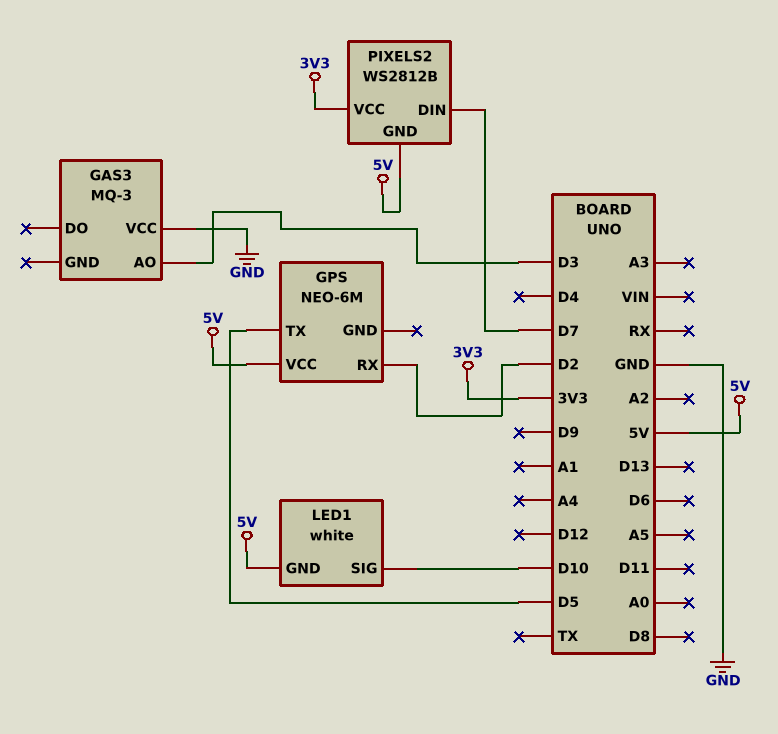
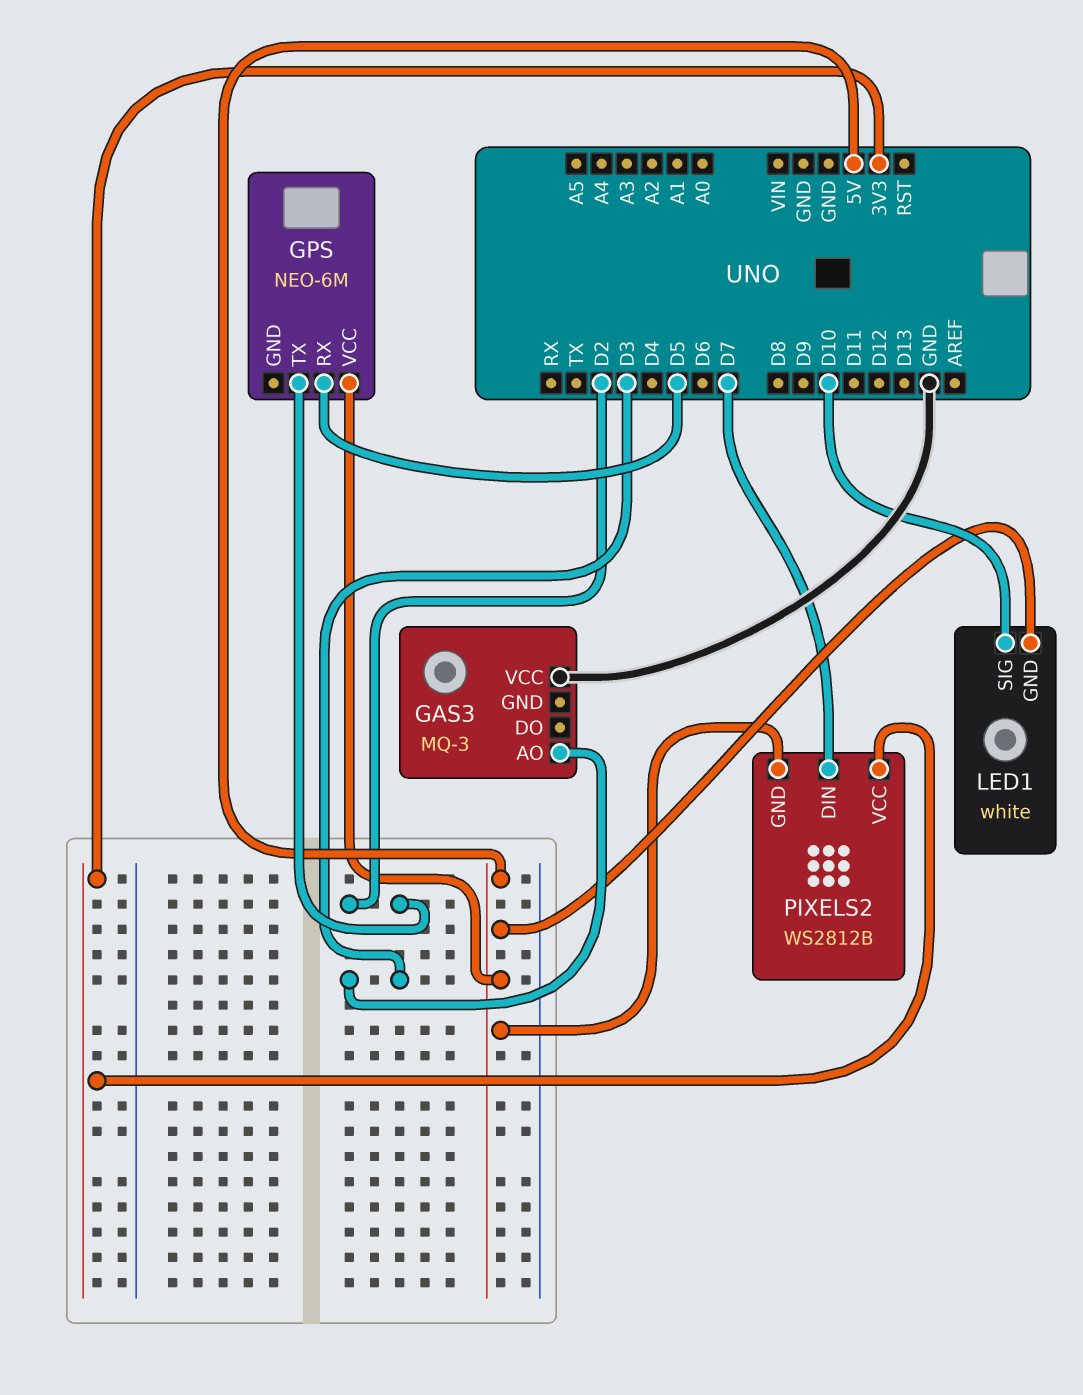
GPS pin RX: D2 -> D5
GPS pin TX: D5 -> D2

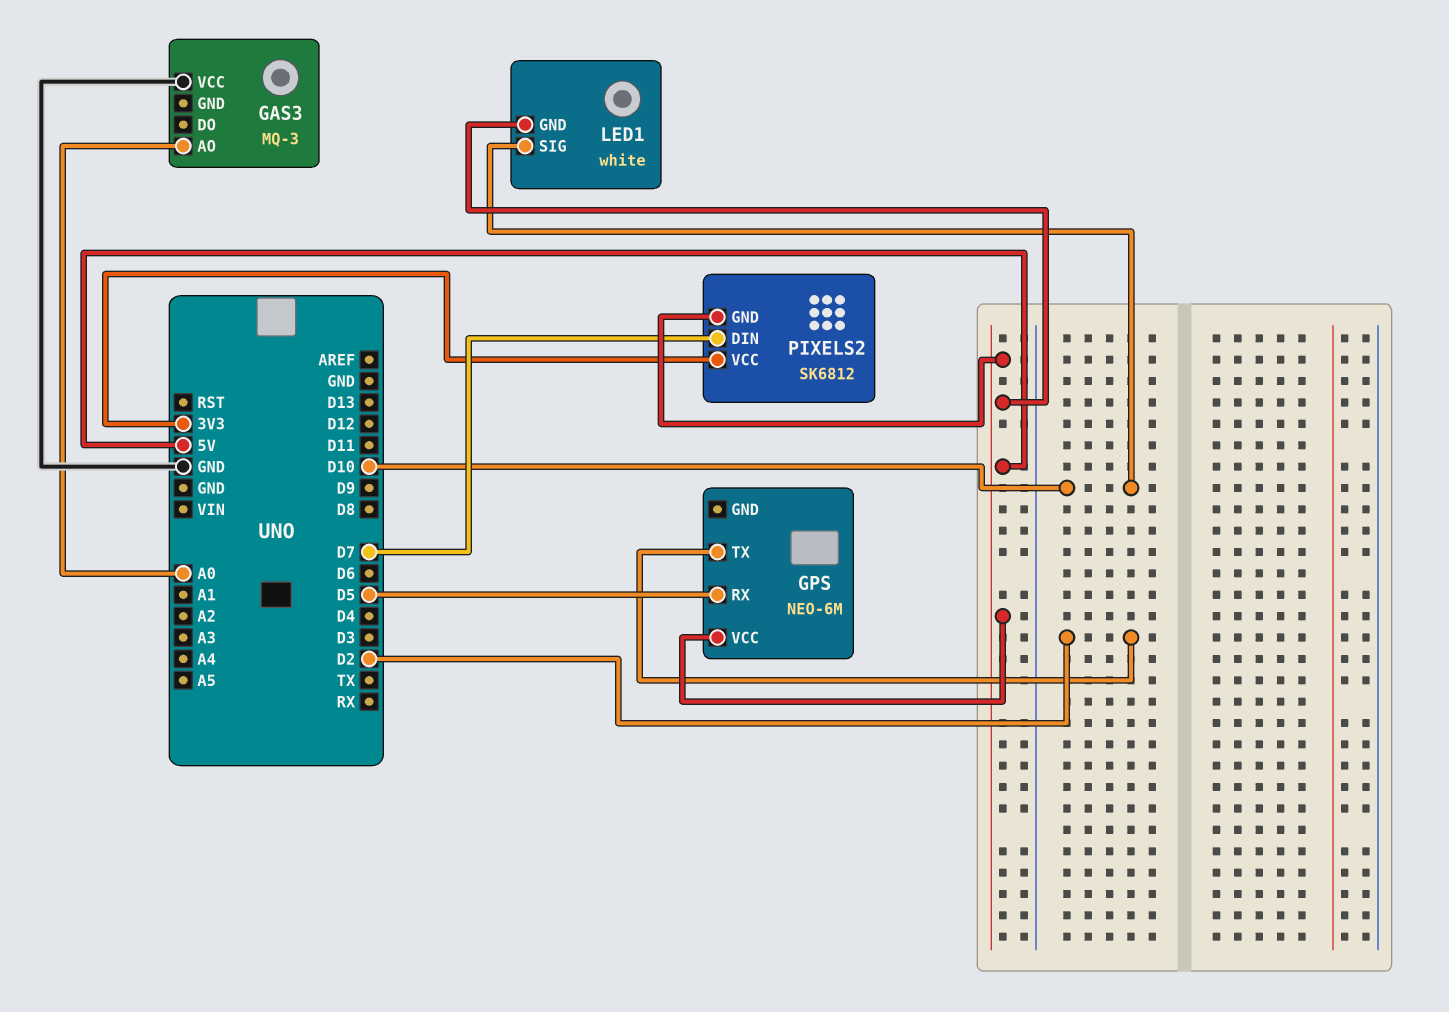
GAS3 pin AO: D3 -> A0
PIXELS2: WS2812B -> SK6812

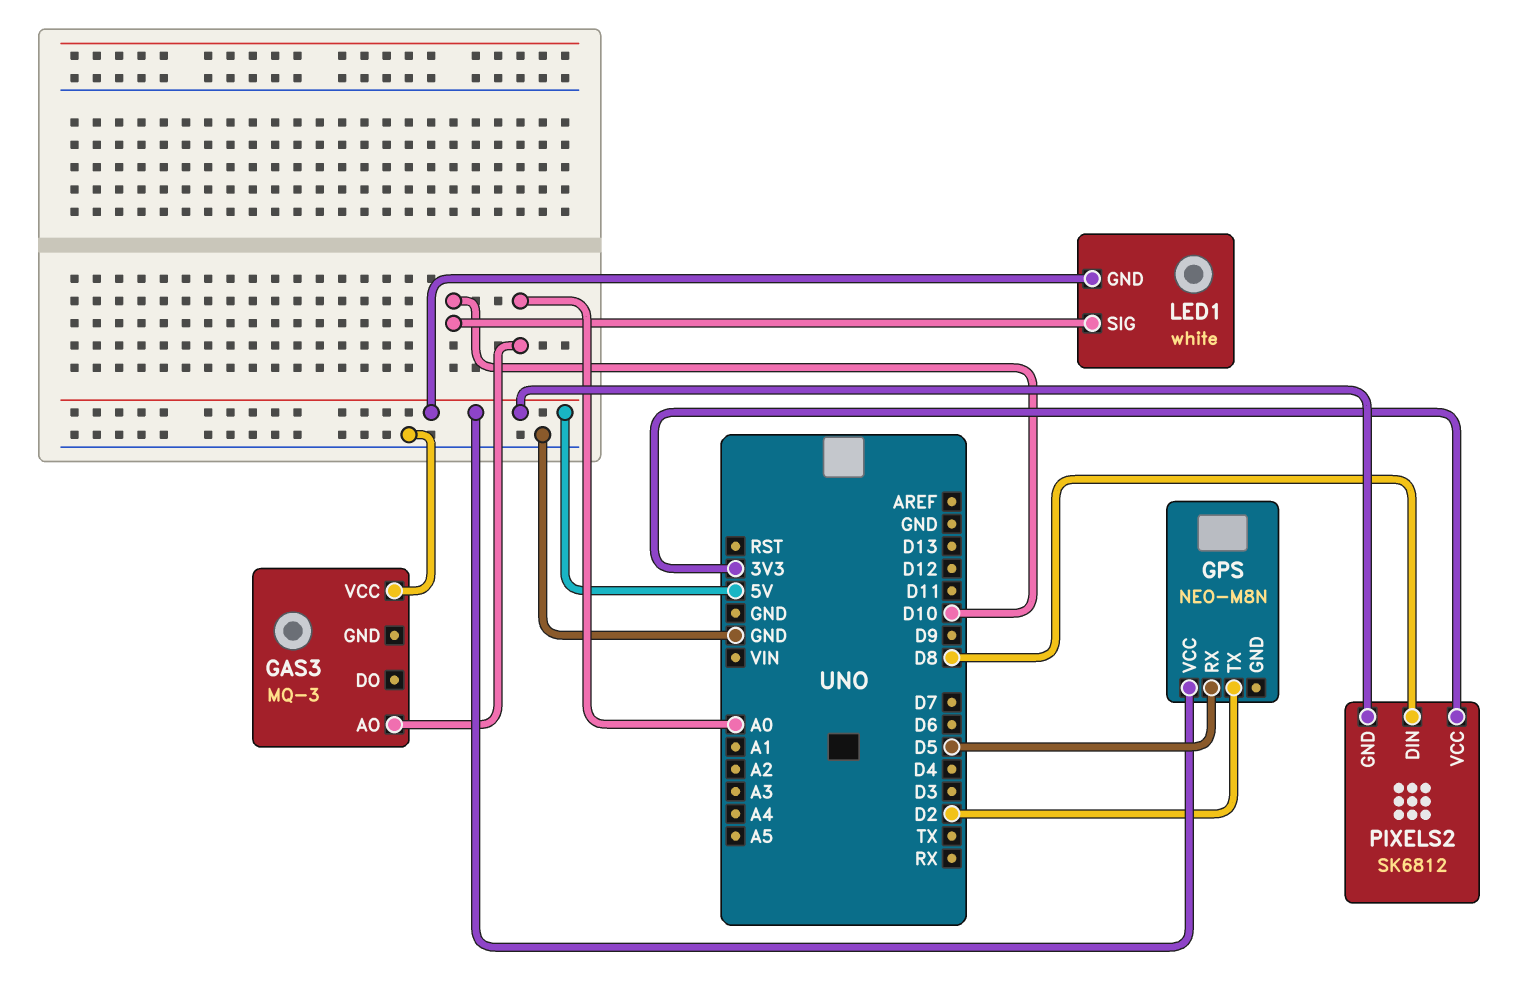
GPS: NEO-6M -> NEO-M8N
PIXELS2 pin DIN: D7 -> D8

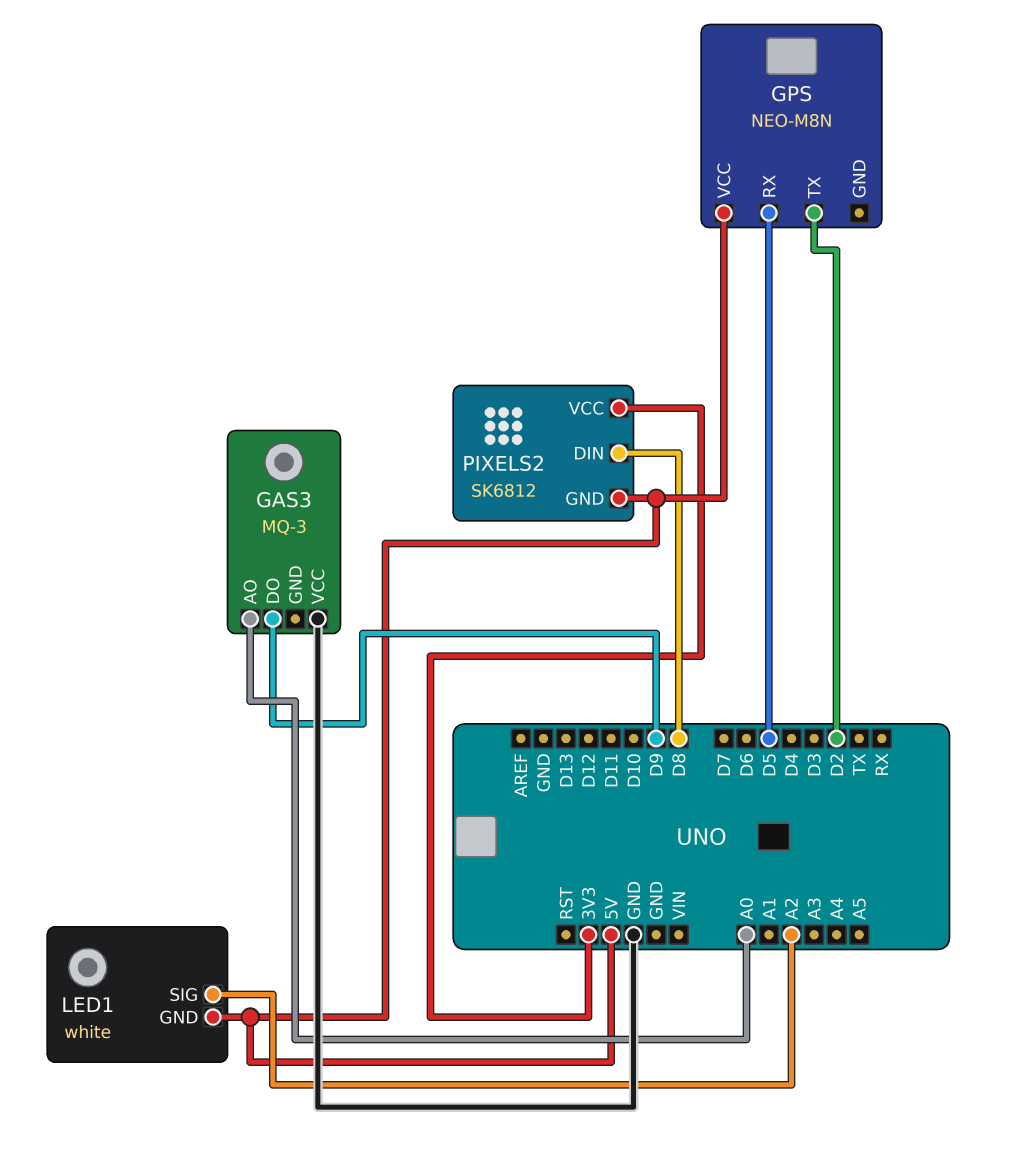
GAS3 pin DO: none -> D9
LED1 pin SIG: D10 -> A2

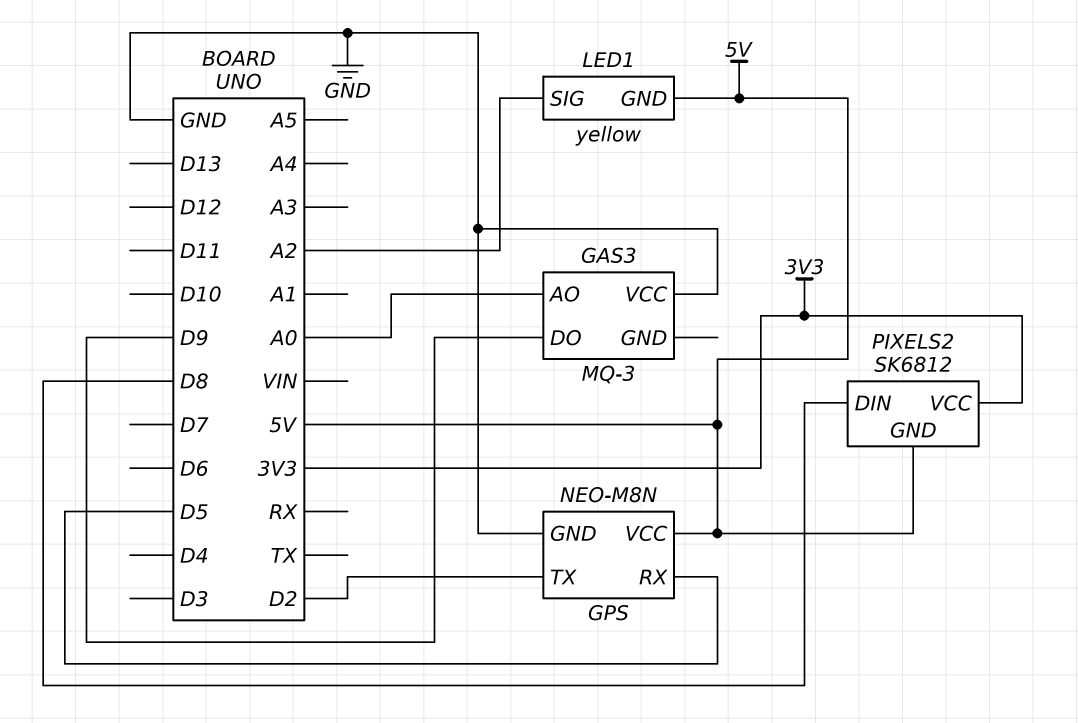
GPS pin GND: none -> GND
LED1: white -> yellow

